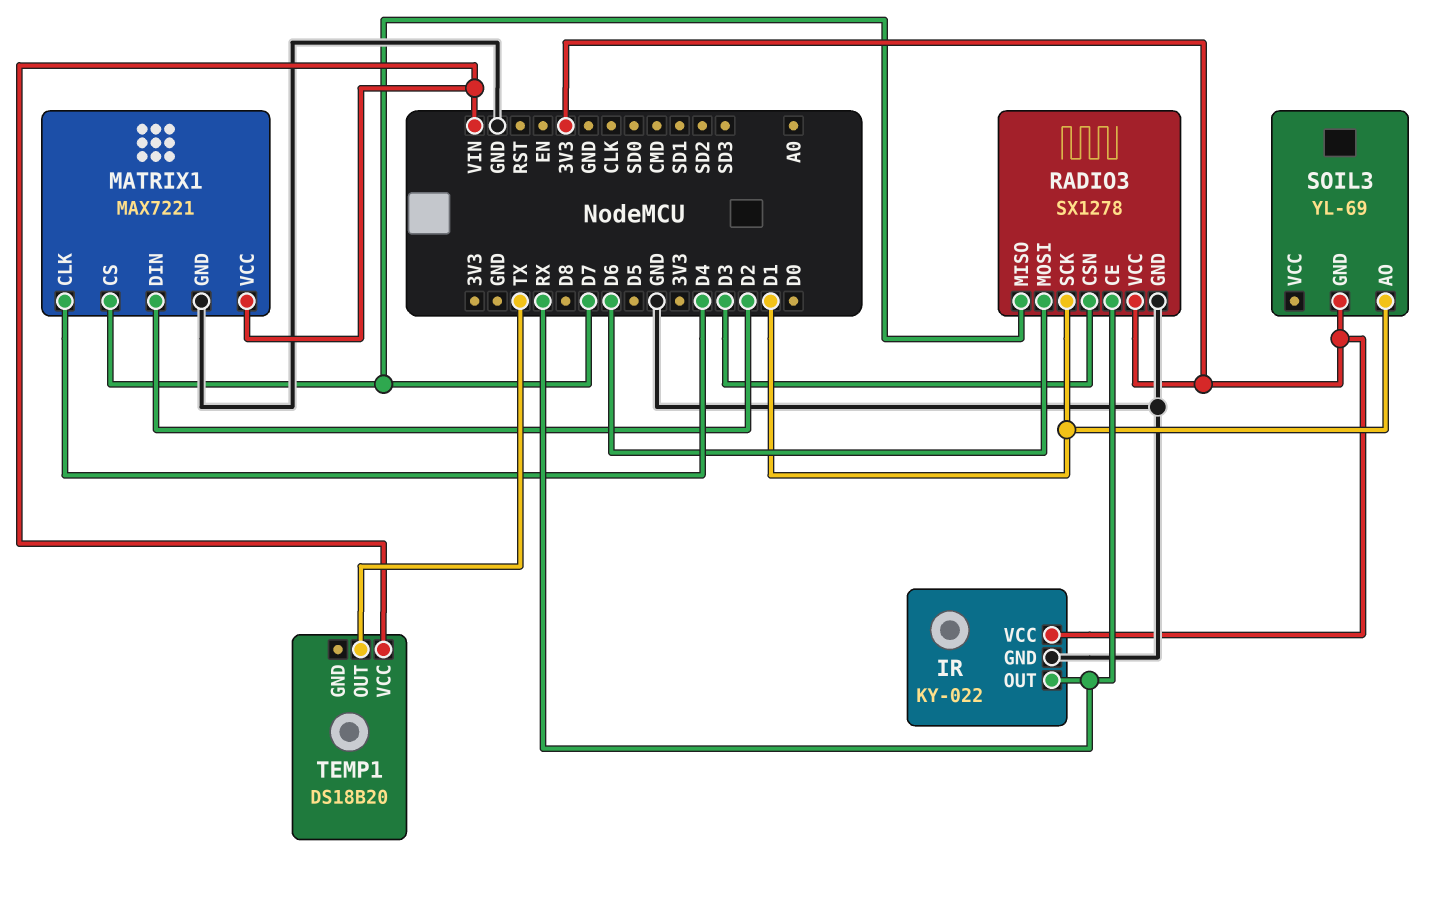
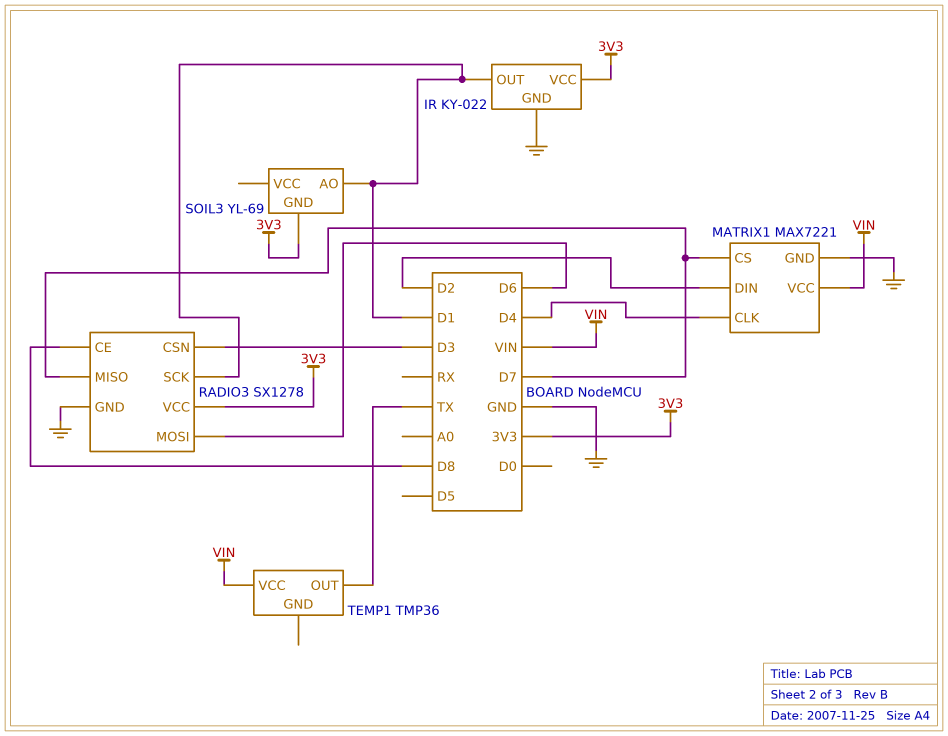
IR pin OUT: RX -> D1
RADIO3 pin CE: RX -> D8
TEMP1: DS18B20 -> TMP36

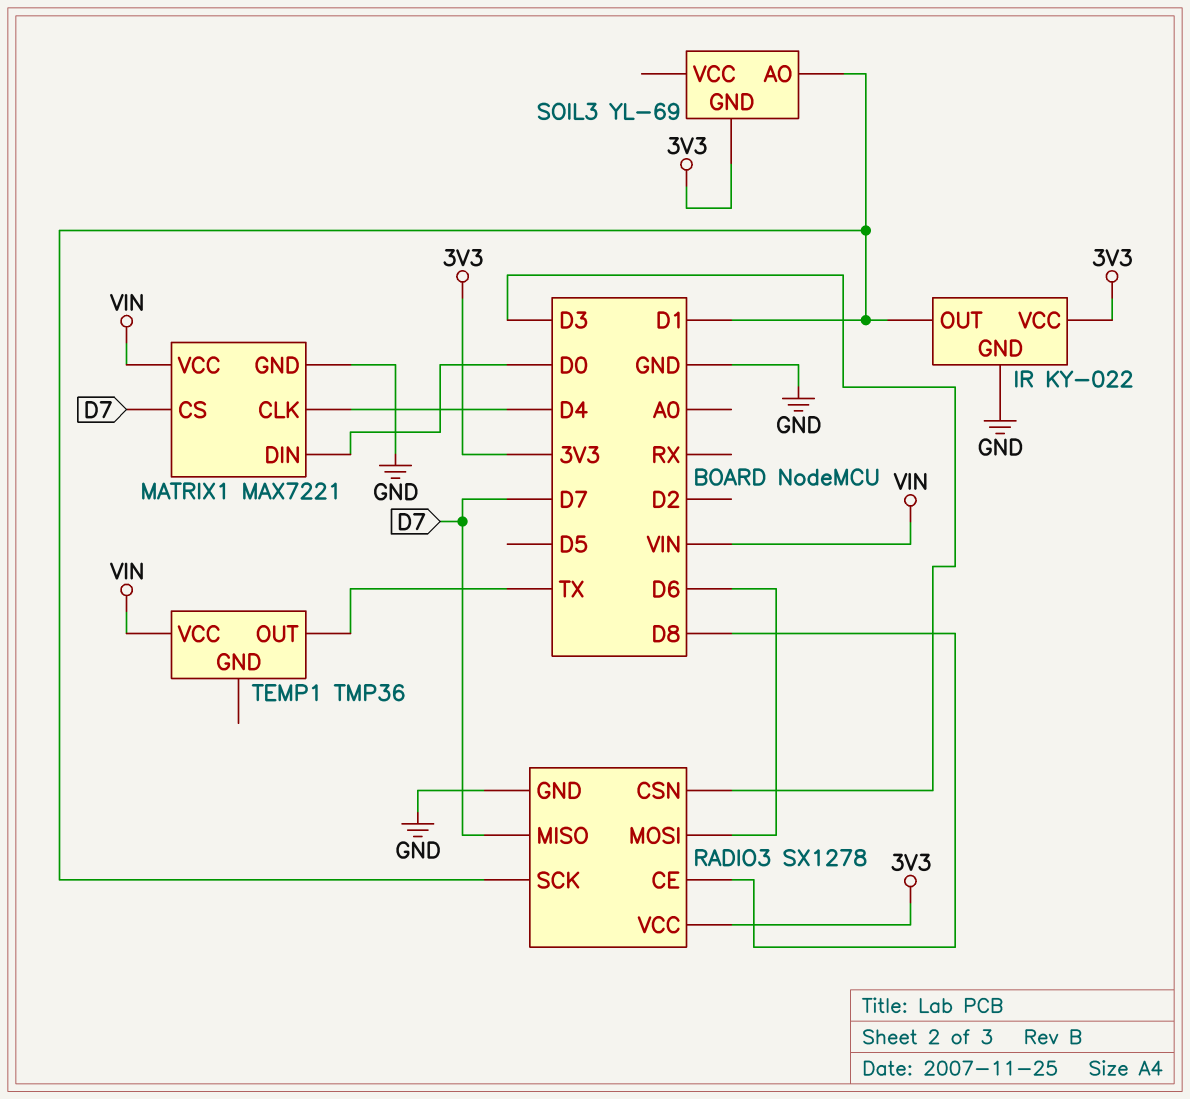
MATRIX1 pin DIN: D2 -> D0

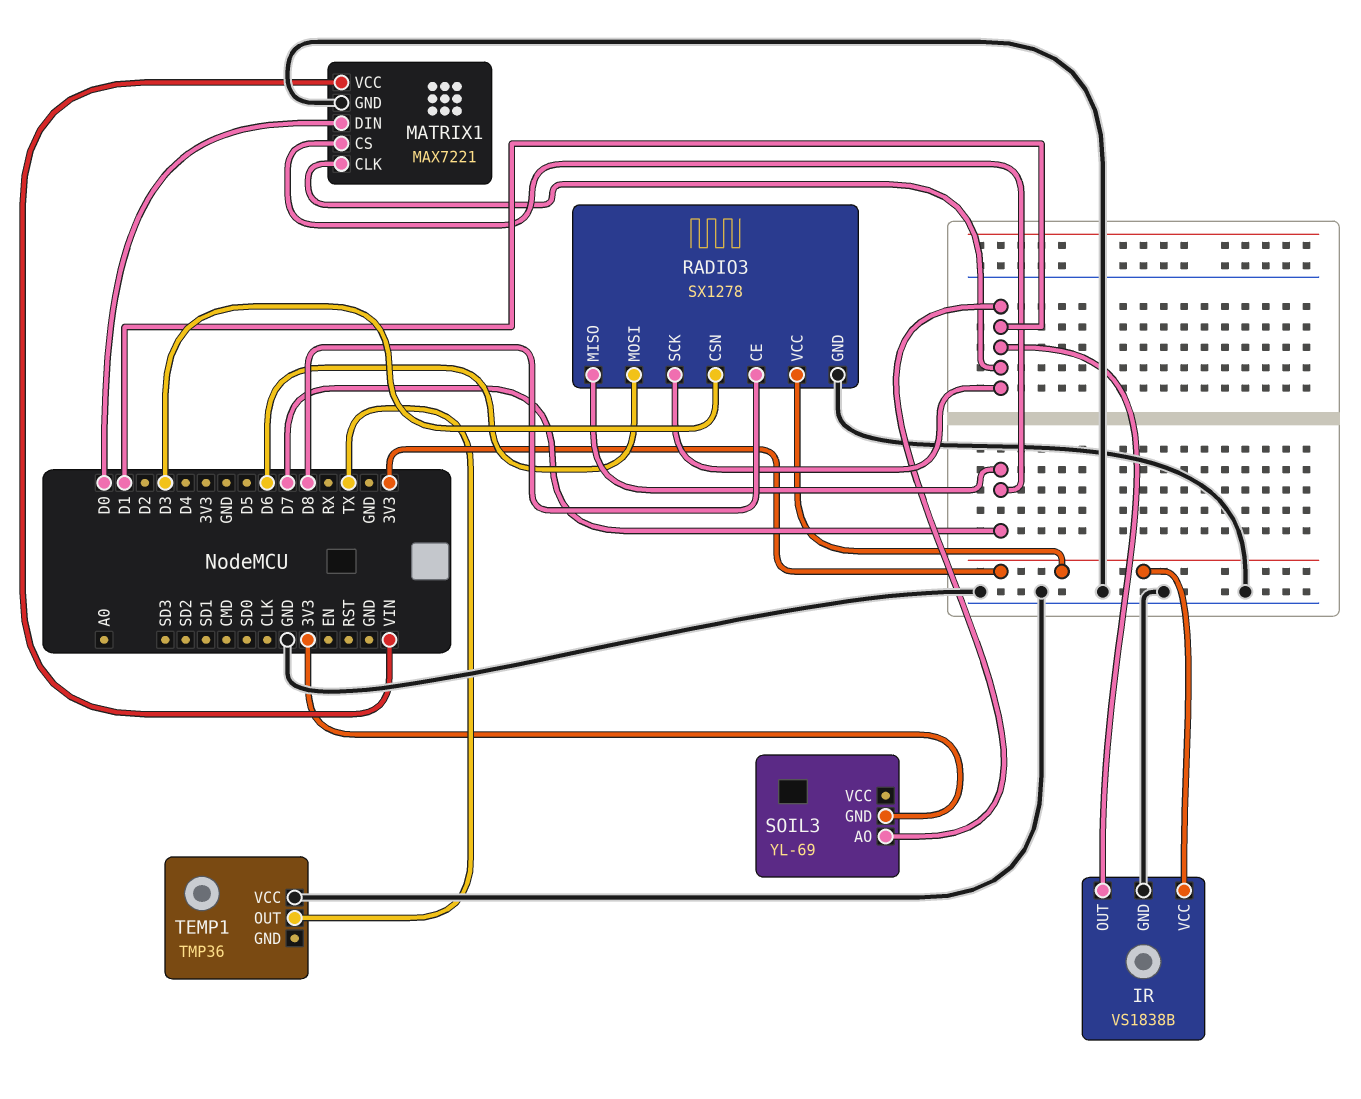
IR: KY-022 -> VS1838B
MATRIX1 pin CLK: D4 -> D1
TEMP1 pin VCC: VIN -> GND

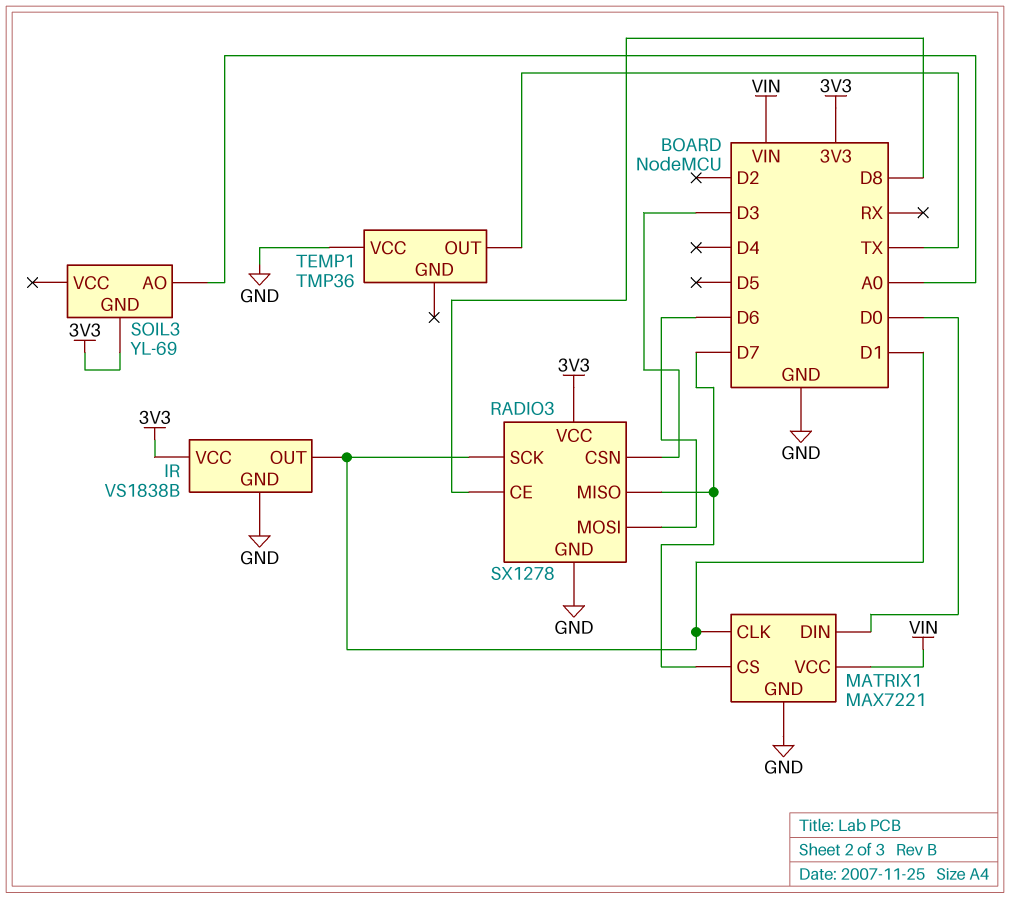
SOIL3 pin AO: D1 -> A0

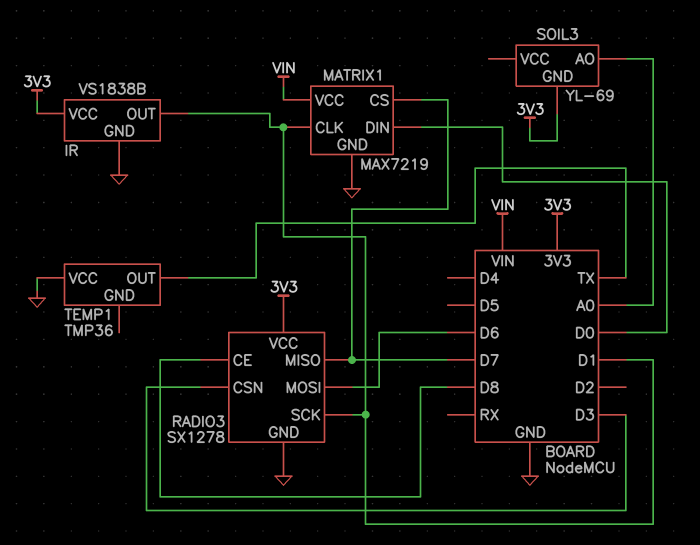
MATRIX1: MAX7221 -> MAX7219

